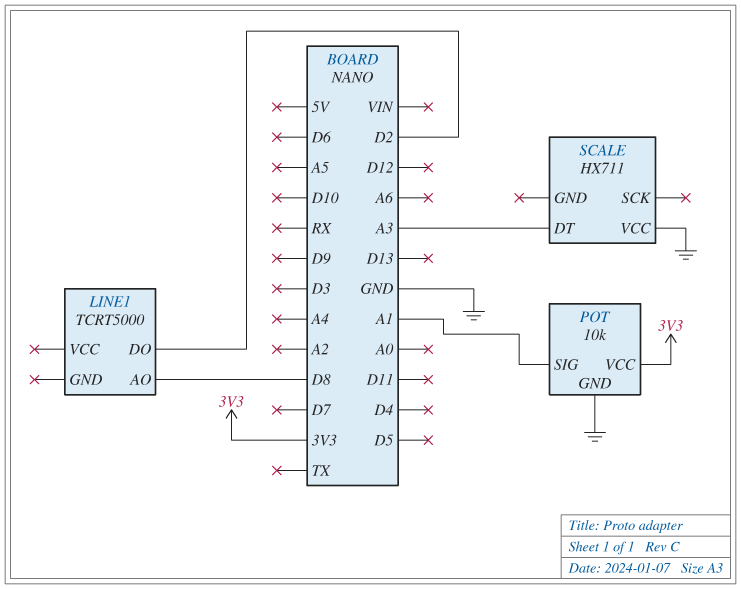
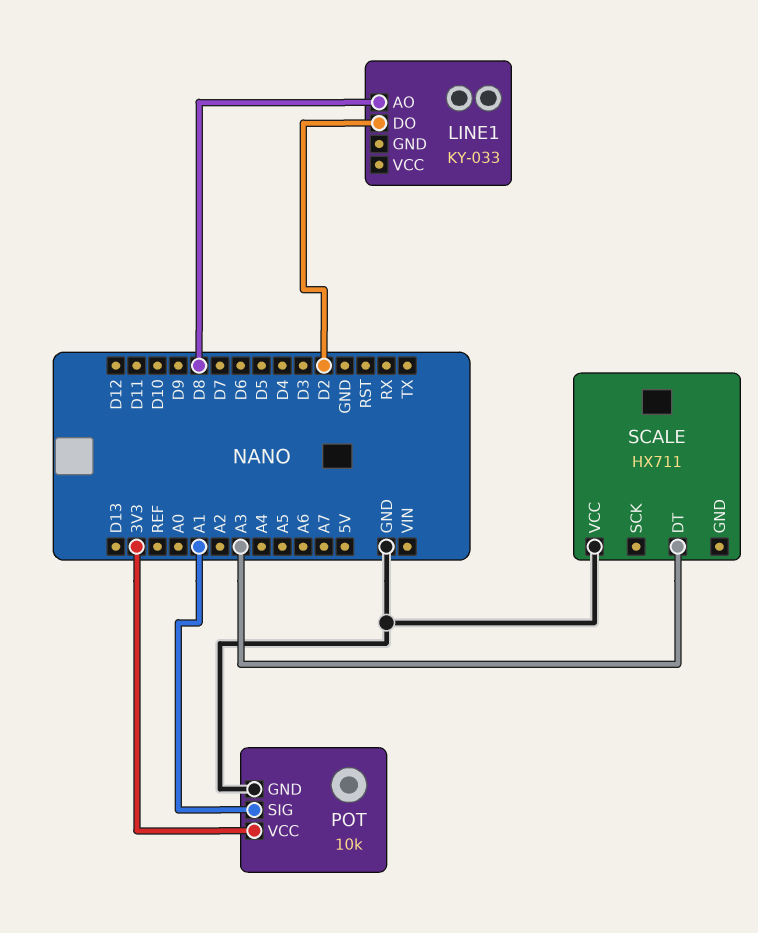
LINE1: TCRT5000 -> KY-033

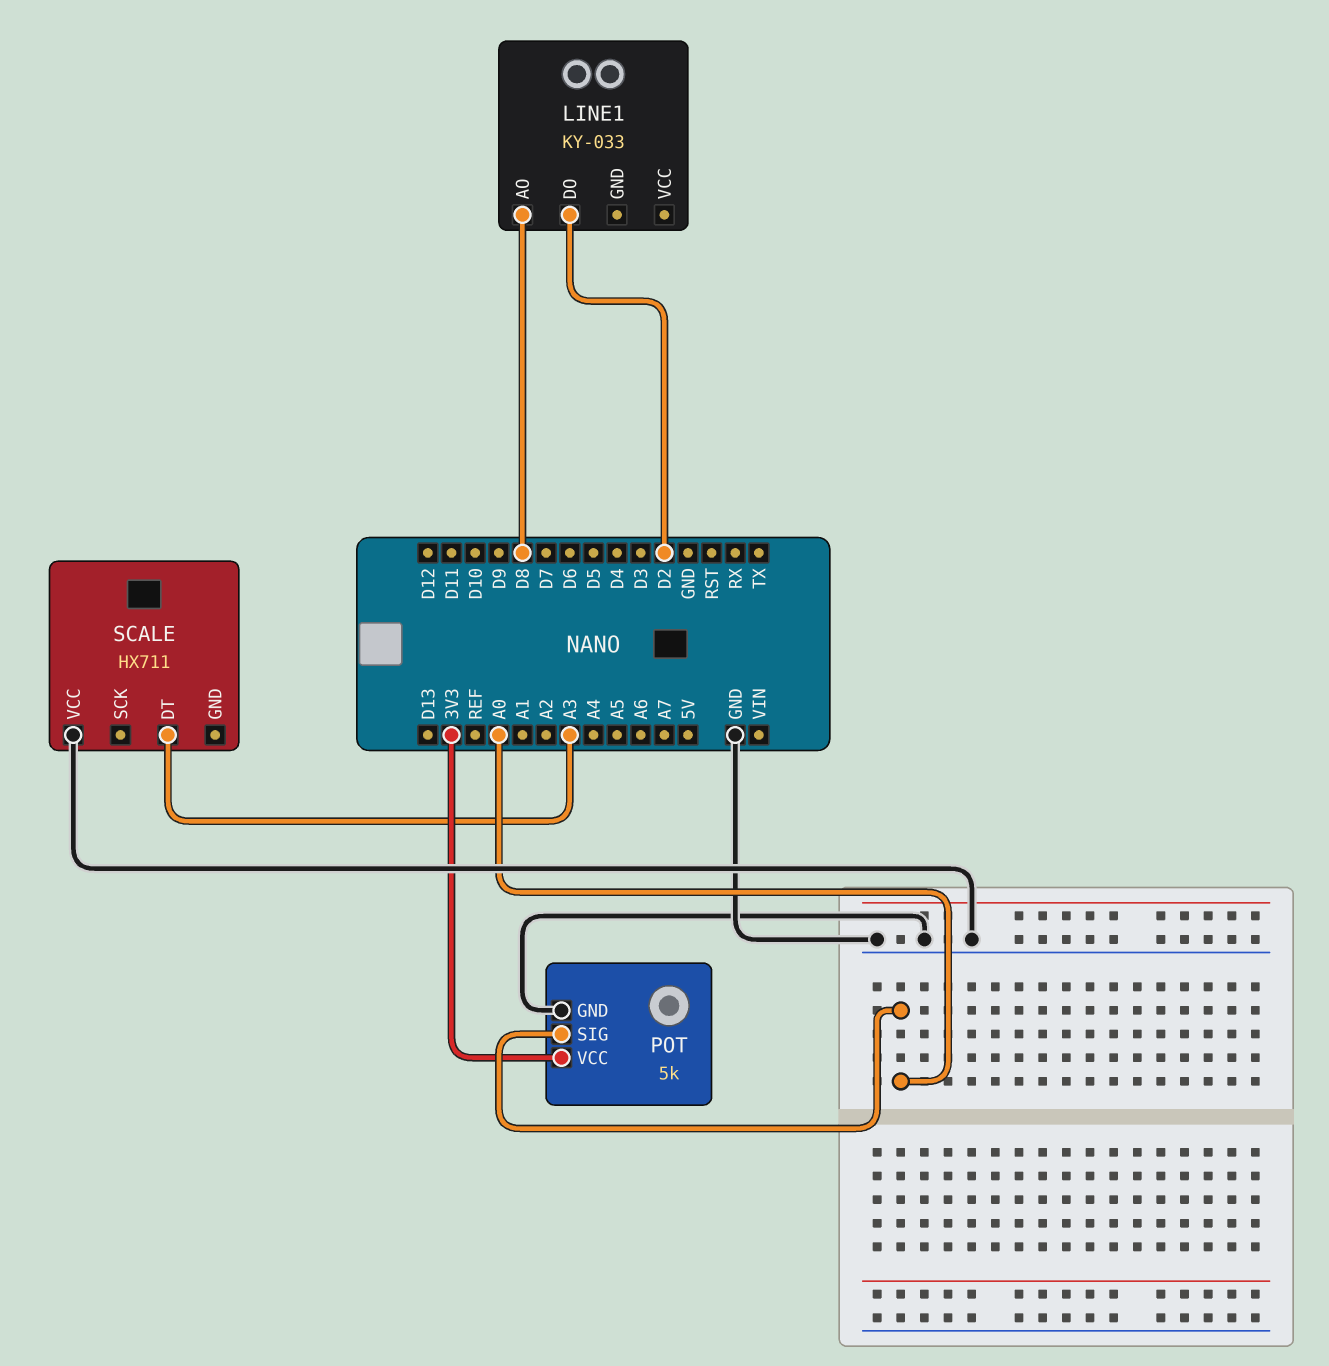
POT: 10k -> 5k
POT pin SIG: A1 -> A0

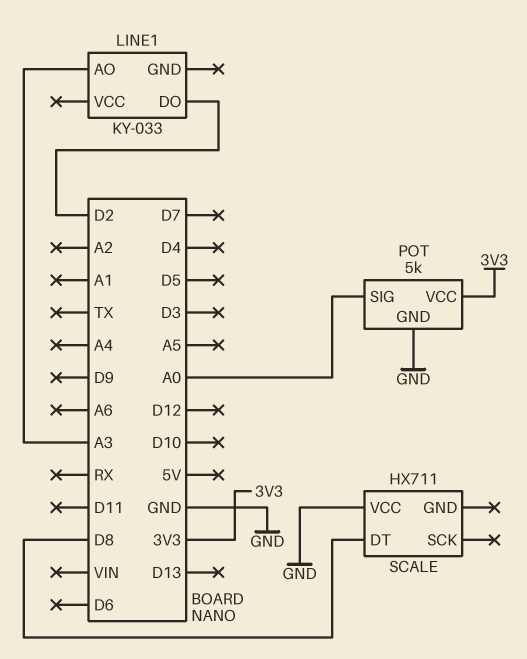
LINE1 pin AO: D8 -> A3
SCALE pin DT: A3 -> D8

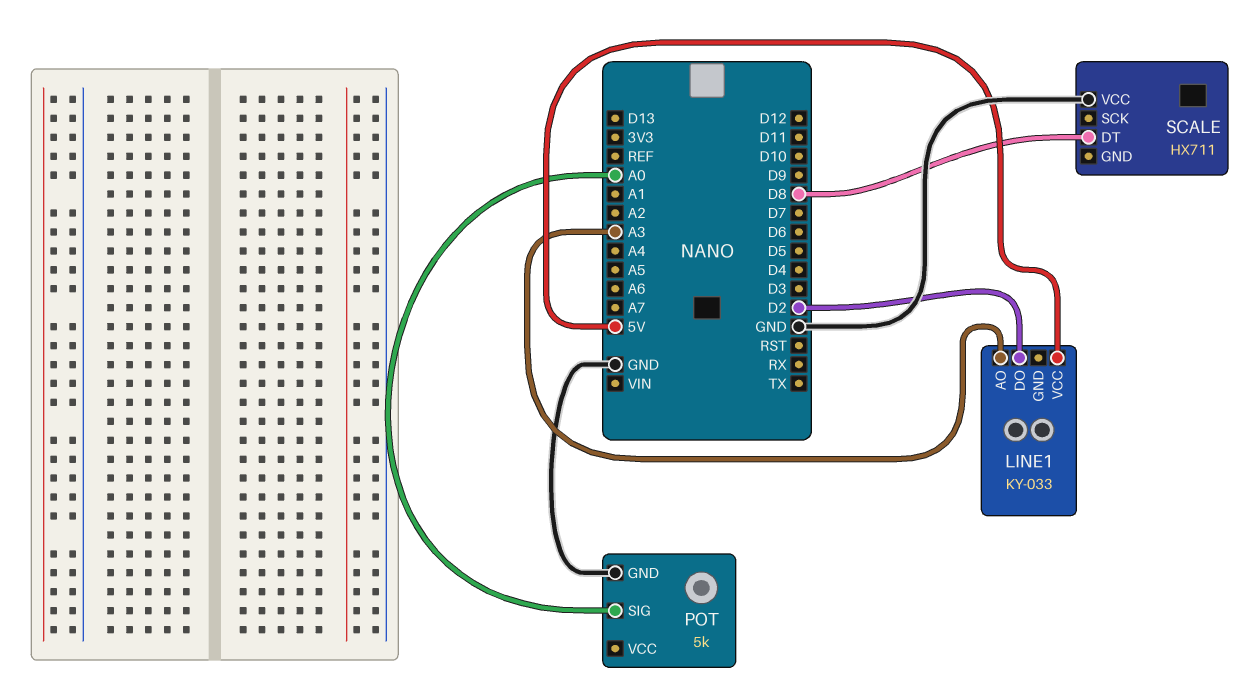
LINE1 pin VCC: none -> 5V
POT pin VCC: 3V3 -> none

